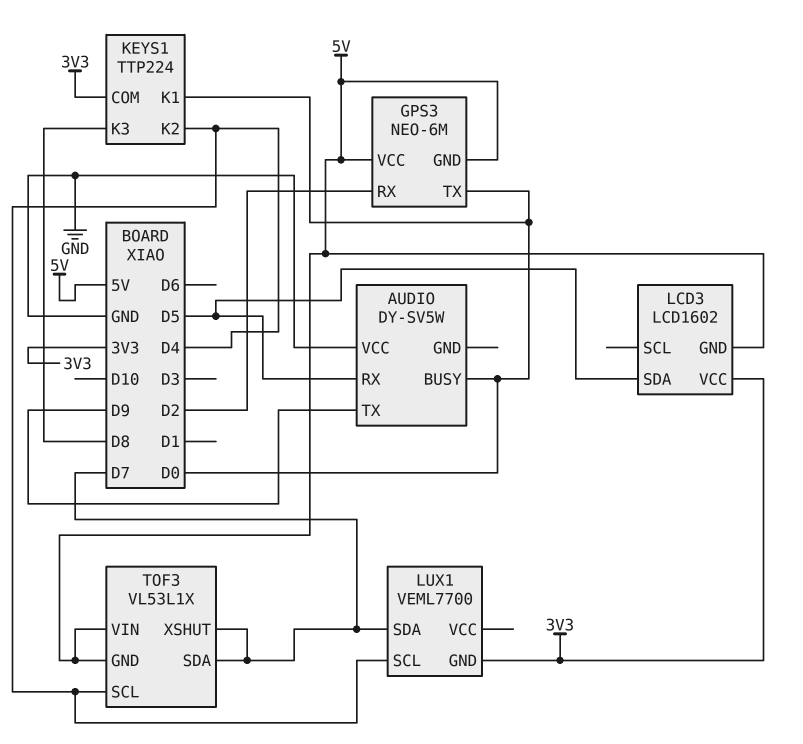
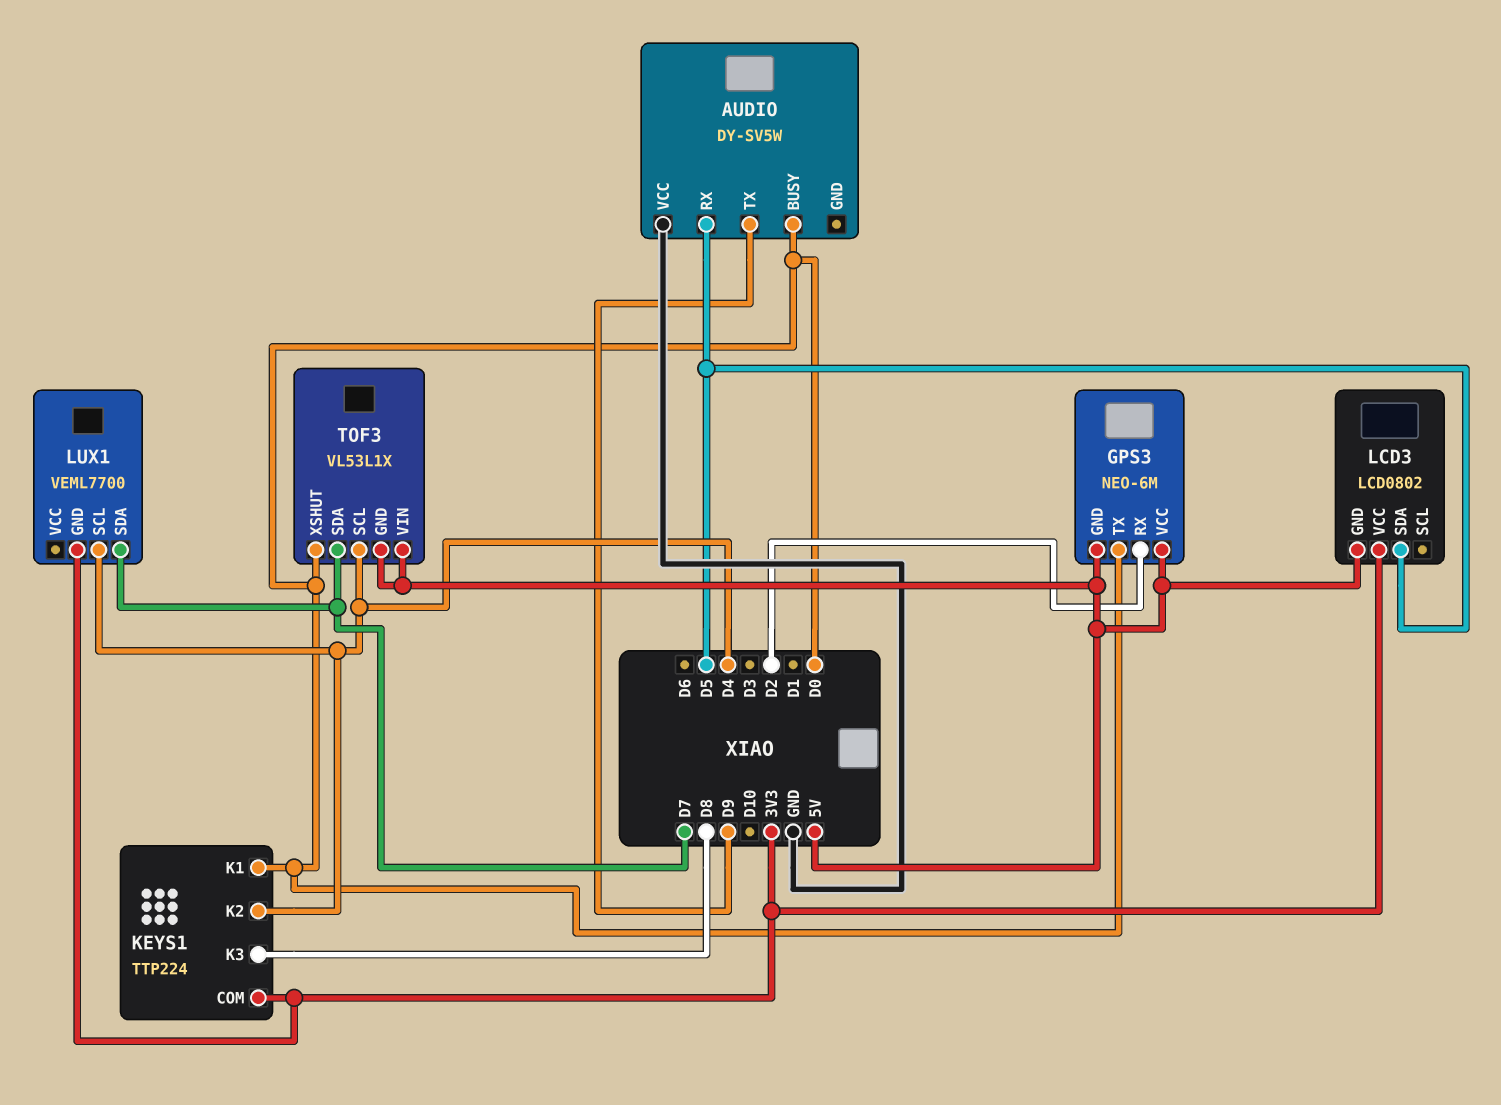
LCD3: LCD1602 -> LCD0802
TOF3 pin XSHUT: D7 -> D0

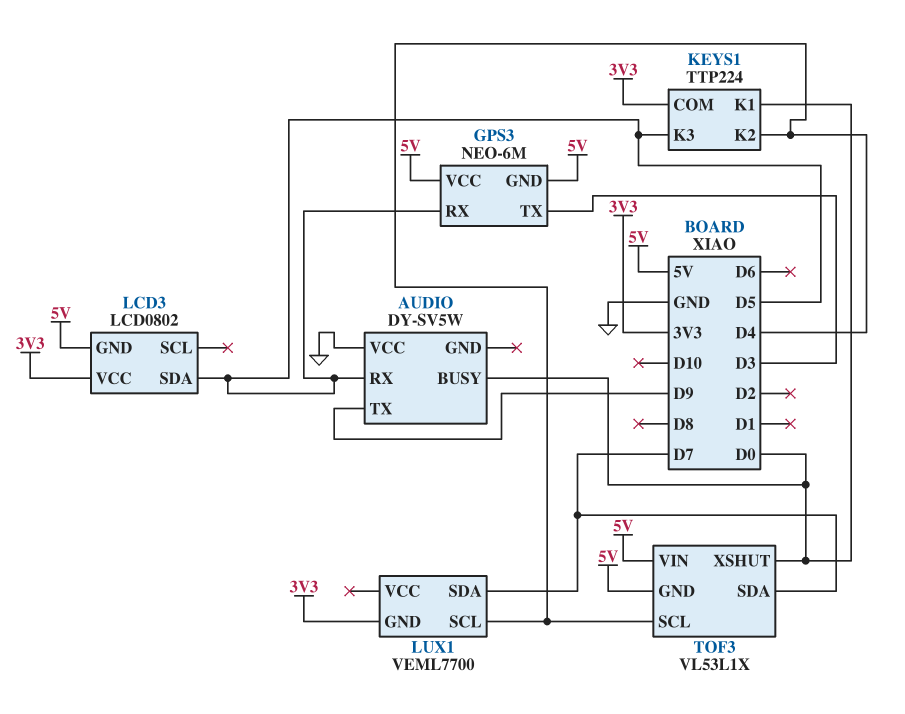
GPS3 pin RX: D2 -> D5
GPS3 pin TX: D0 -> D3
KEYS1 pin K3: D8 -> D5

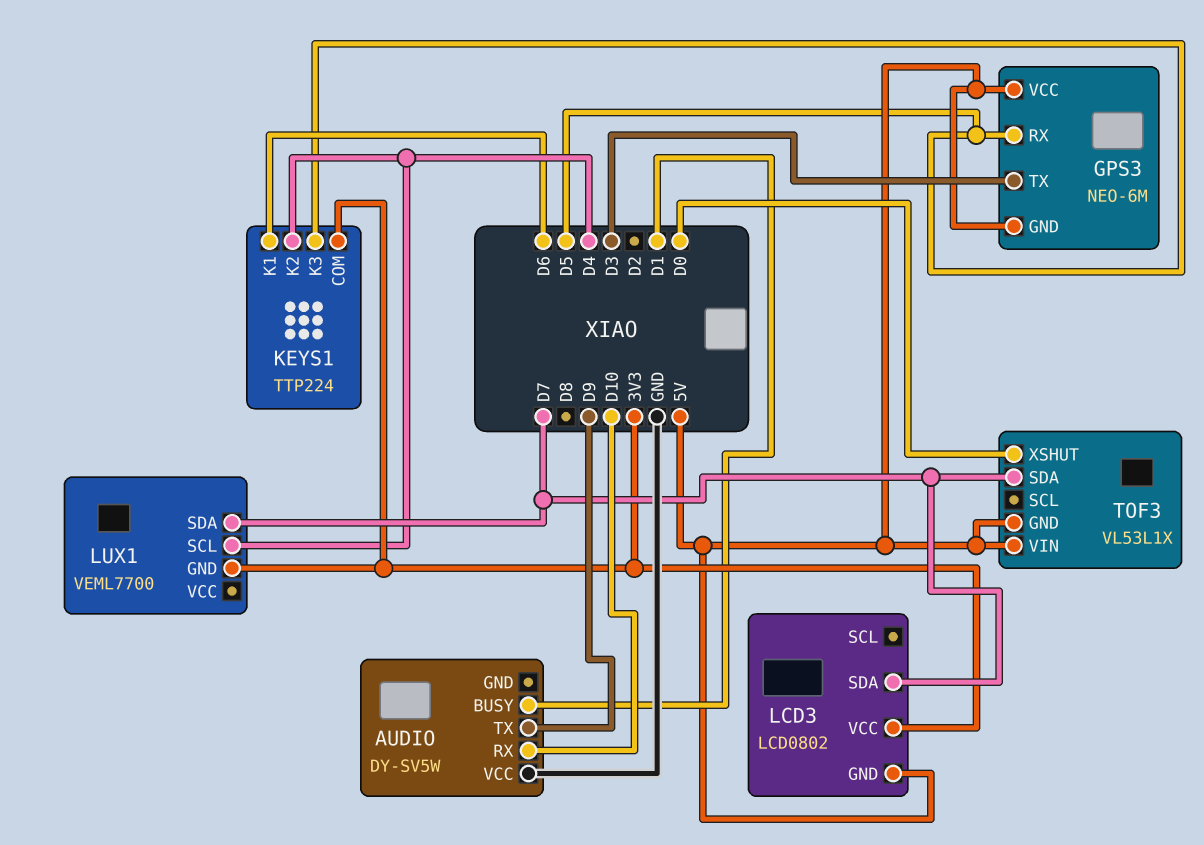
AUDIO pin BUSY: D0 -> D1
AUDIO pin RX: D5 -> D10
KEYS1 pin K1: D0 -> D6
LCD3 pin SDA: D5 -> D7
TOF3 pin SCL: D4 -> none

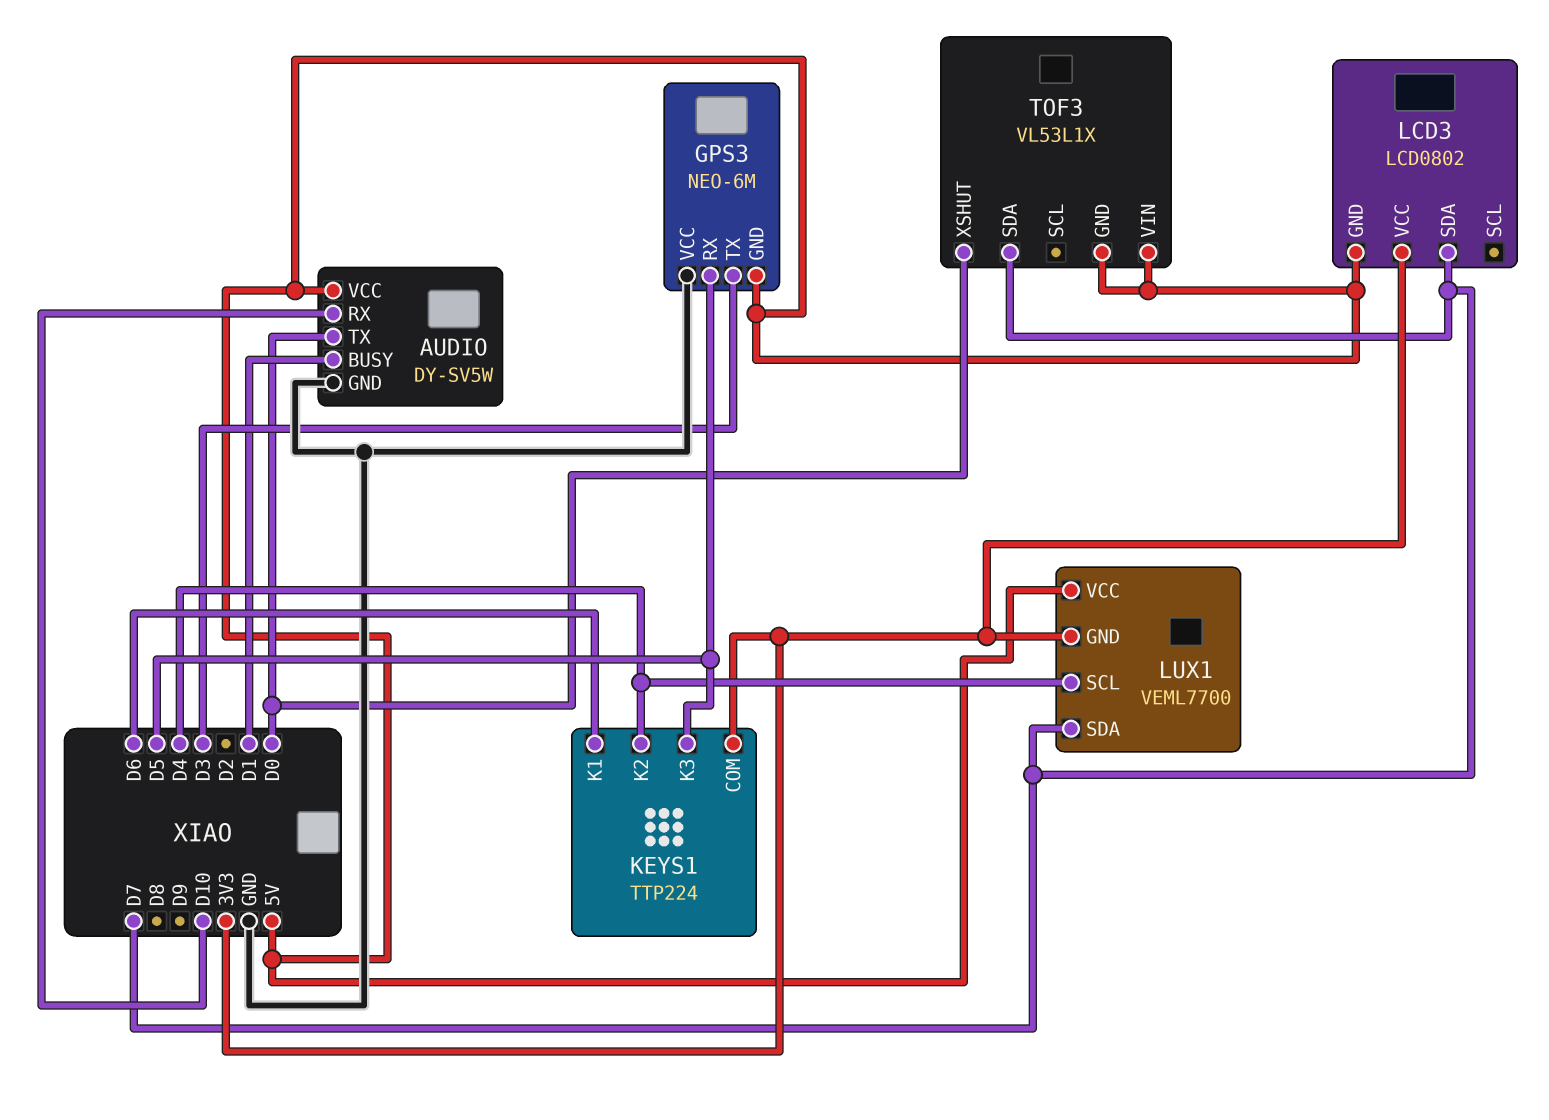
AUDIO pin GND: none -> GND
AUDIO pin TX: D9 -> D0
AUDIO pin VCC: GND -> 5V
GPS3 pin VCC: 5V -> GND
LUX1 pin VCC: none -> 5V

